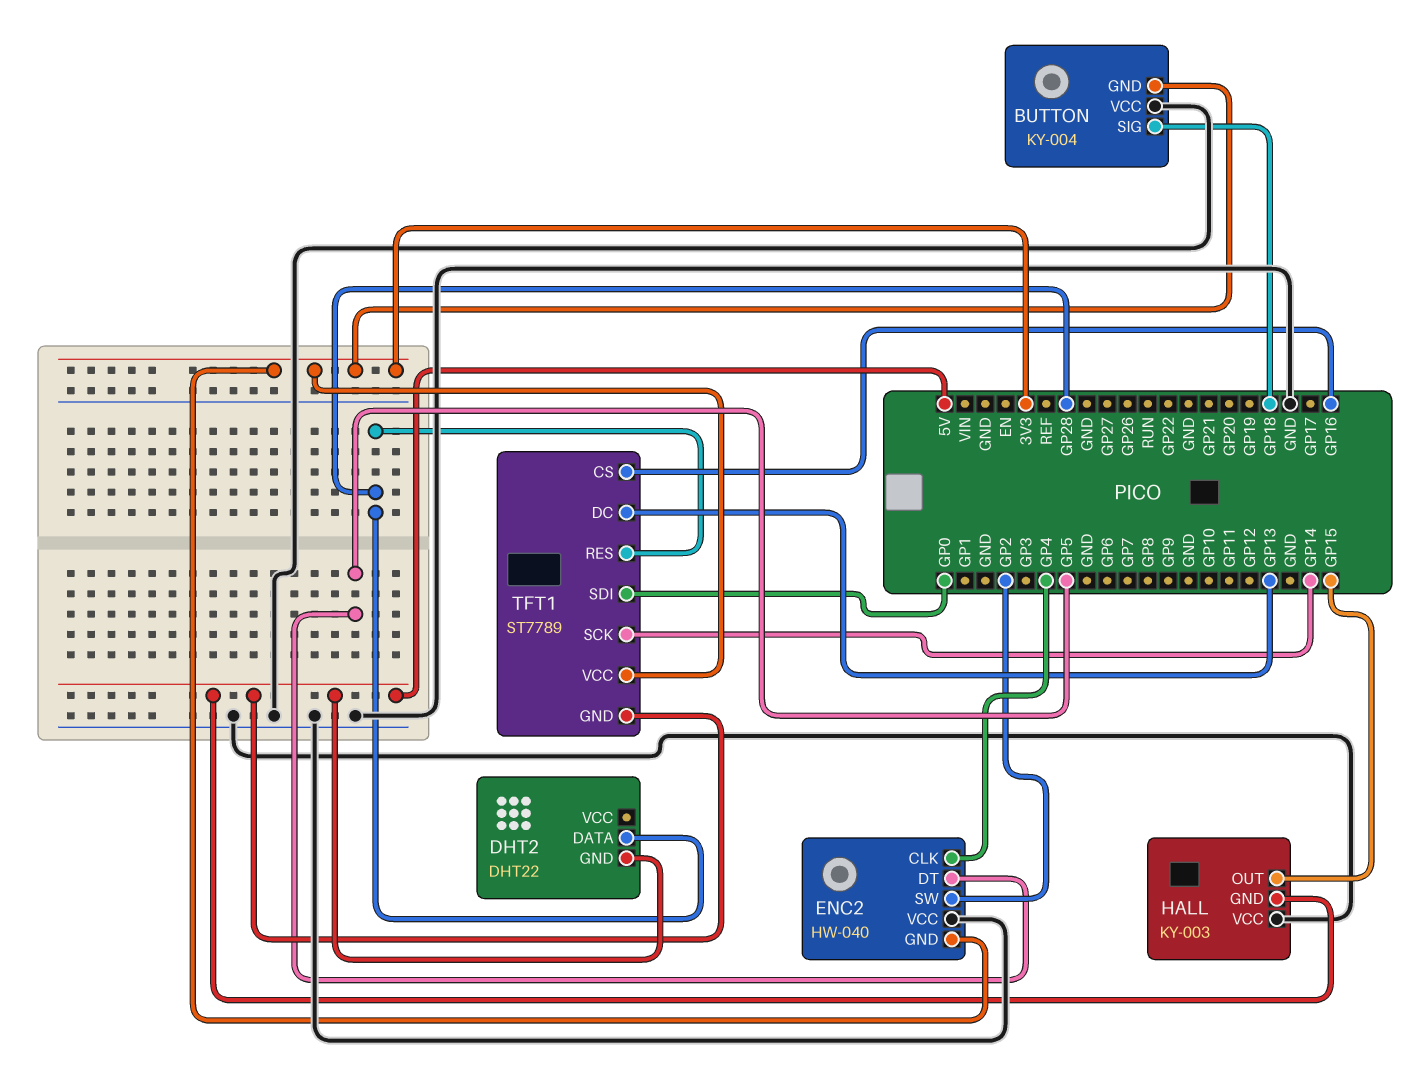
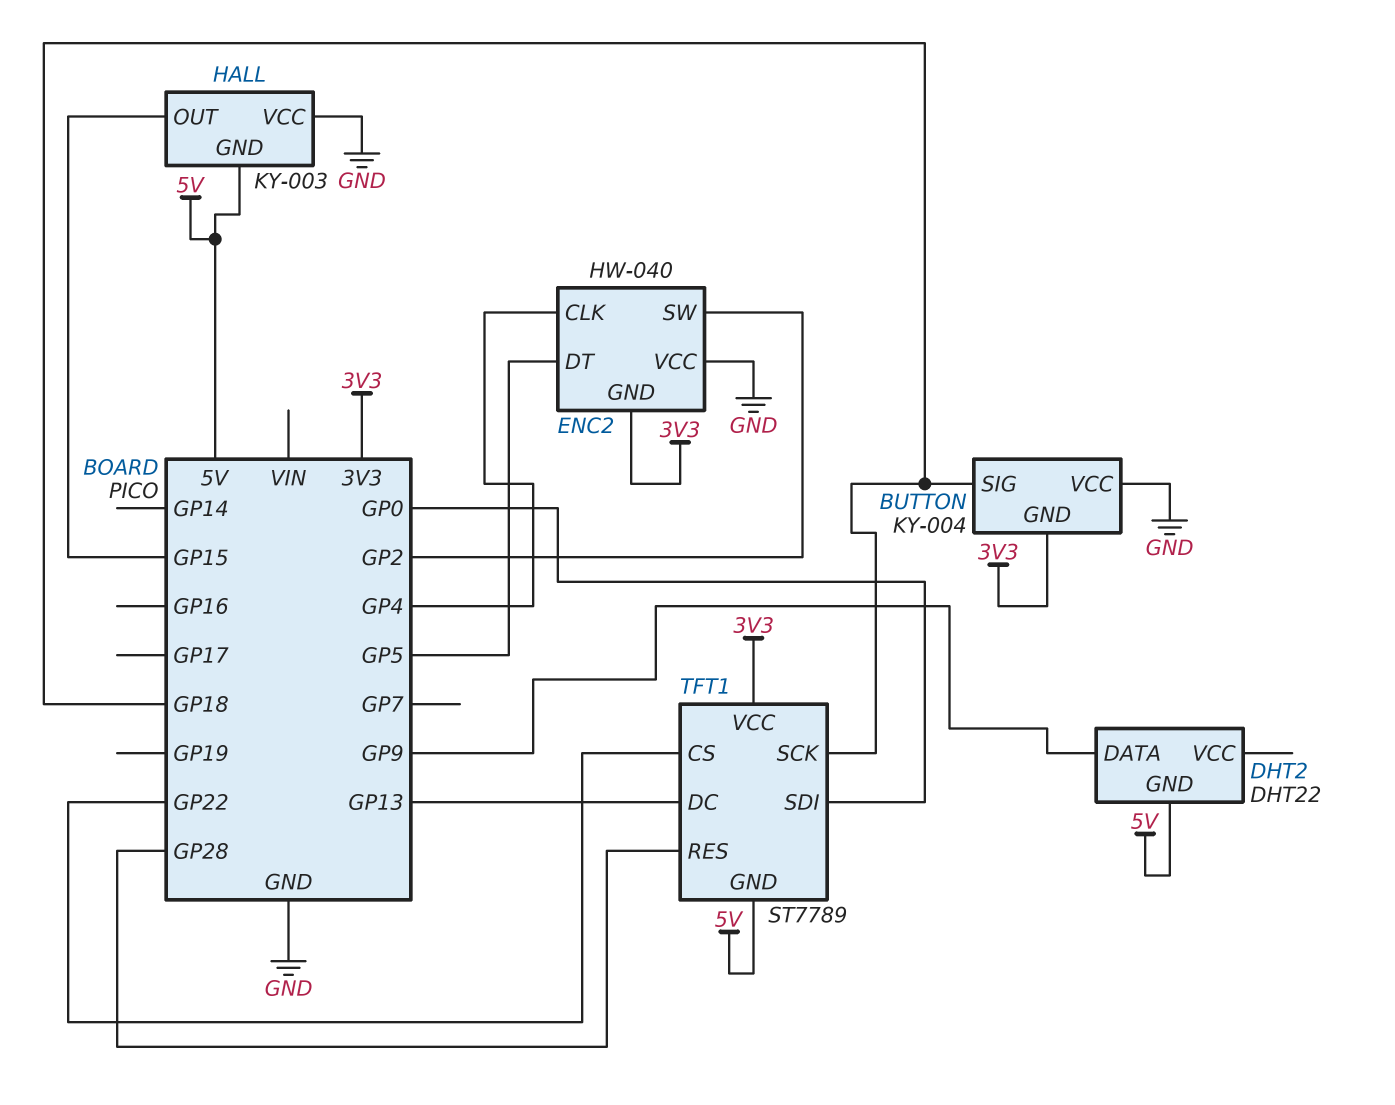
DHT2 pin DATA: GP28 -> GP9
TFT1 pin CS: GP16 -> GP22
TFT1 pin SCK: GP14 -> GP18

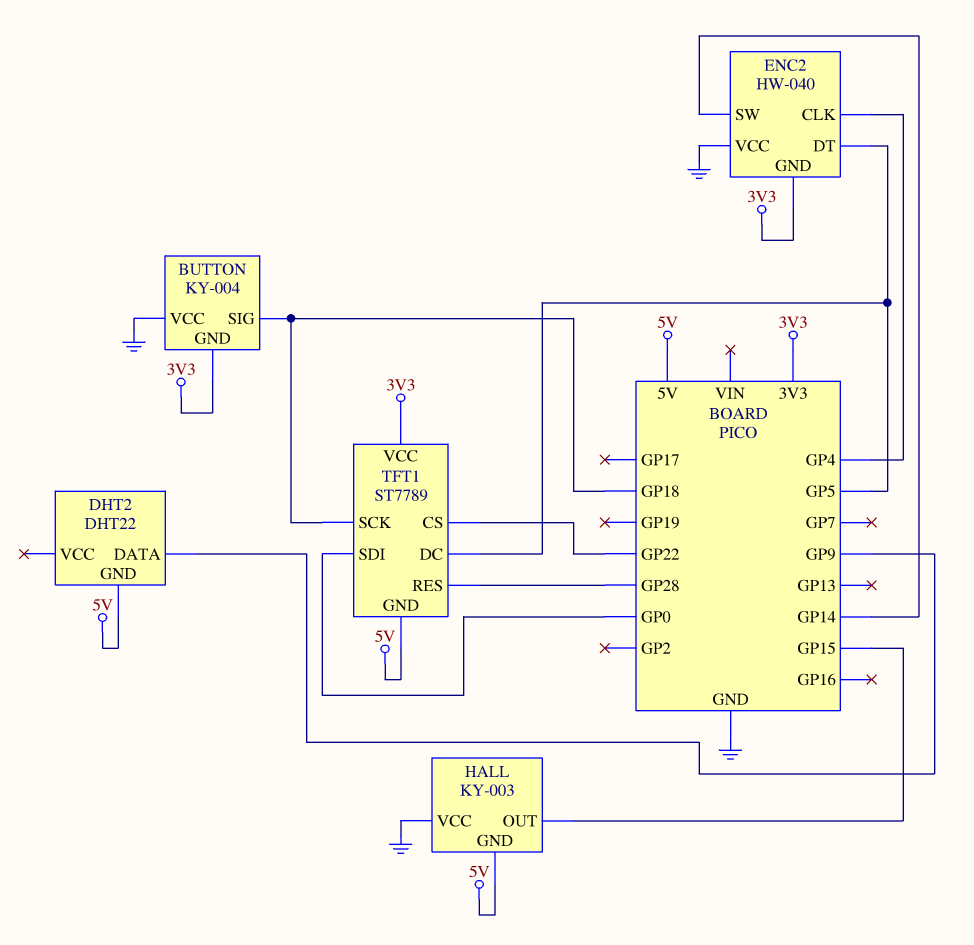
ENC2 pin SW: GP2 -> GP14
TFT1 pin DC: GP13 -> GP5

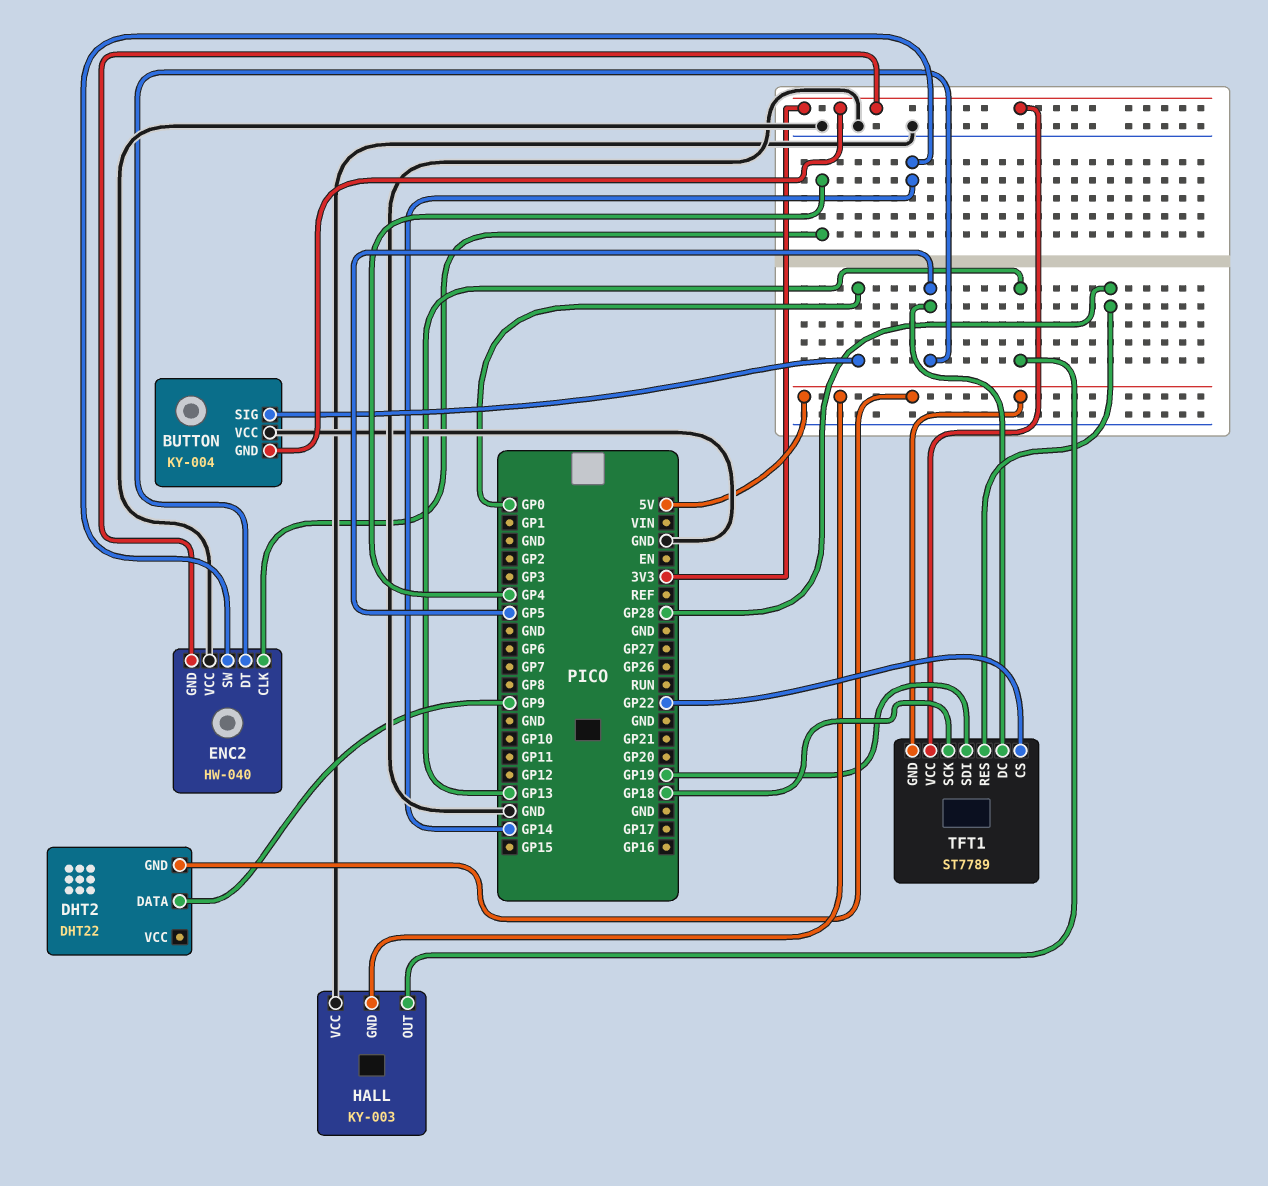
BUTTON pin SIG: GP18 -> GP0
HALL pin OUT: GP15 -> GP13
TFT1 pin SDI: GP0 -> GP19

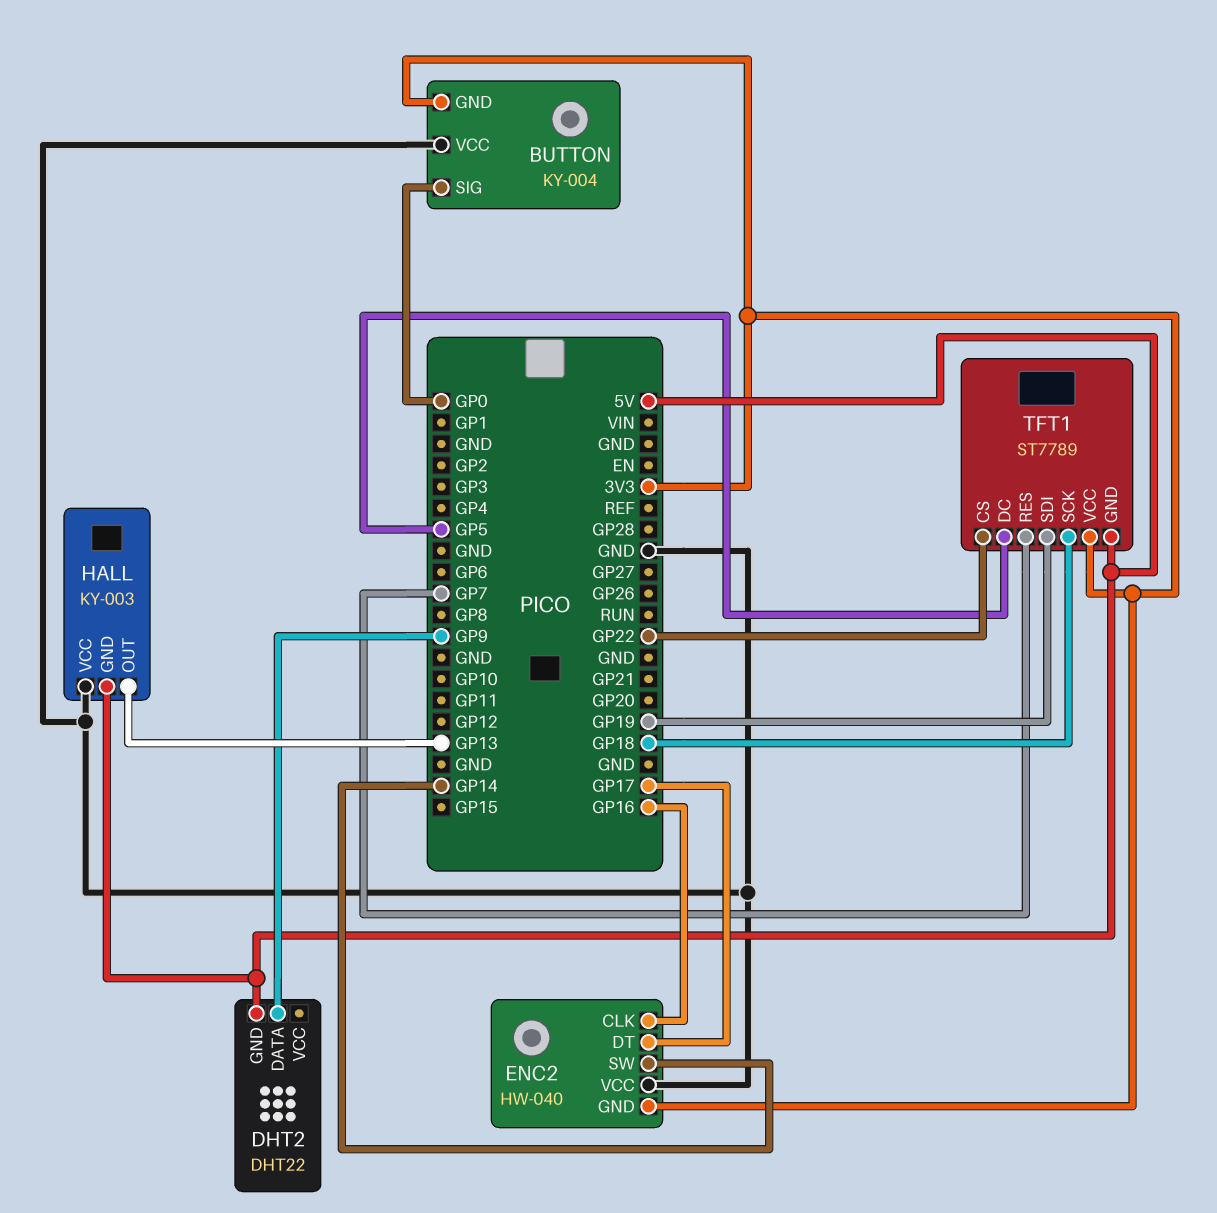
ENC2 pin CLK: GP4 -> GP16
ENC2 pin DT: GP5 -> GP17
TFT1 pin RES: GP28 -> GP7

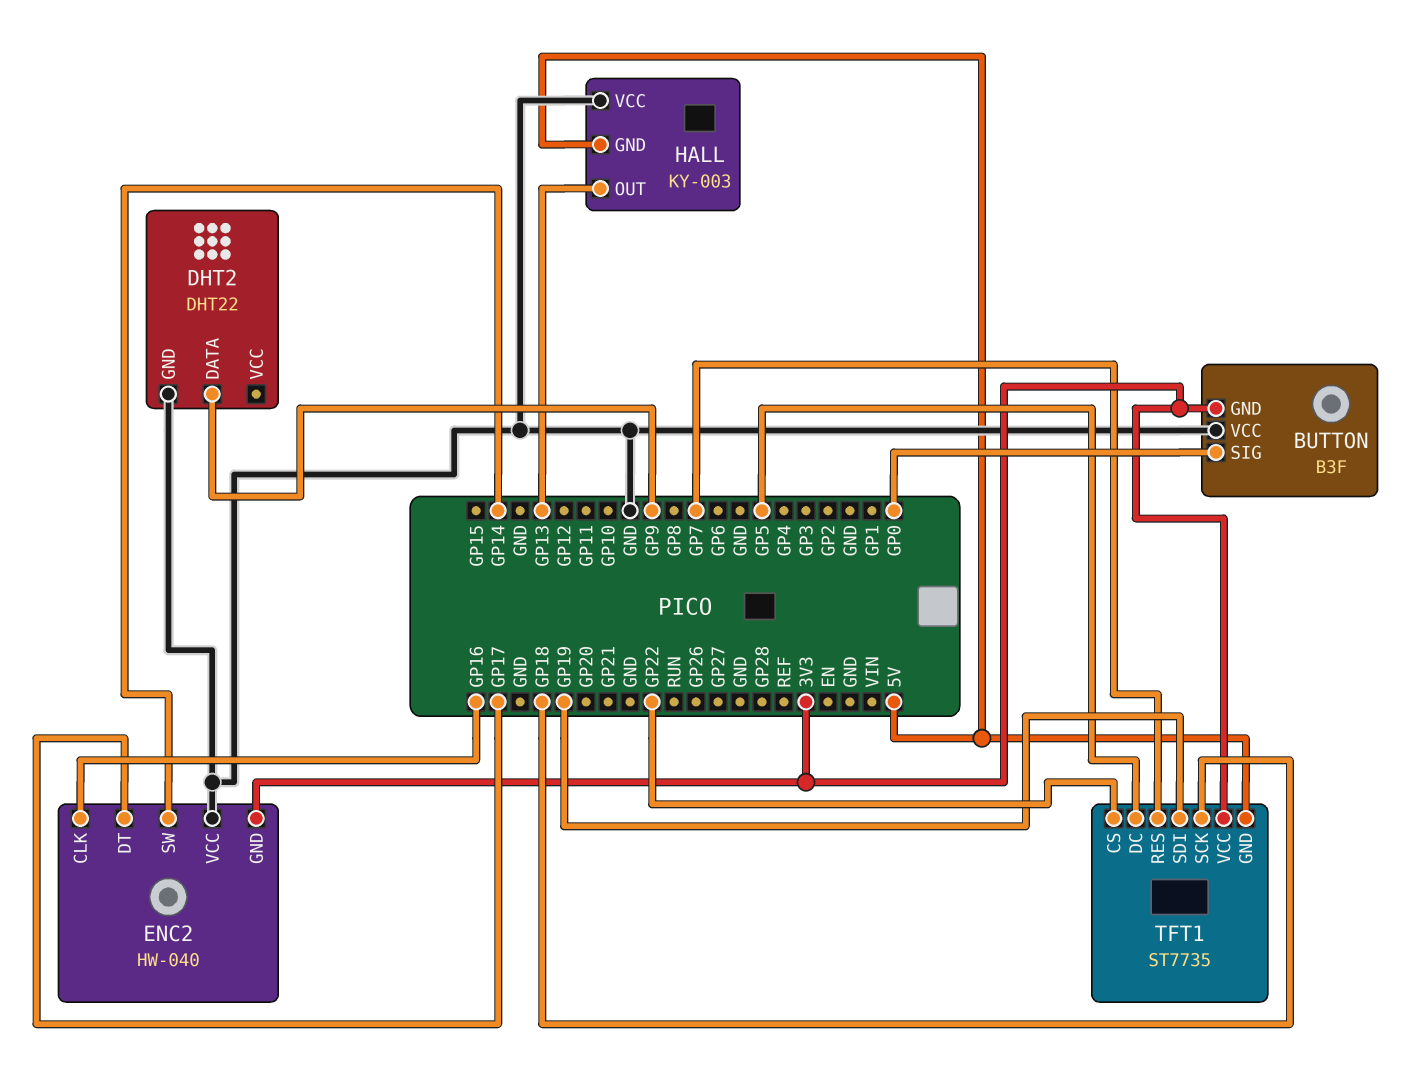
BUTTON: KY-004 -> B3F
DHT2 pin GND: 5V -> GND
TFT1: ST7789 -> ST7735

